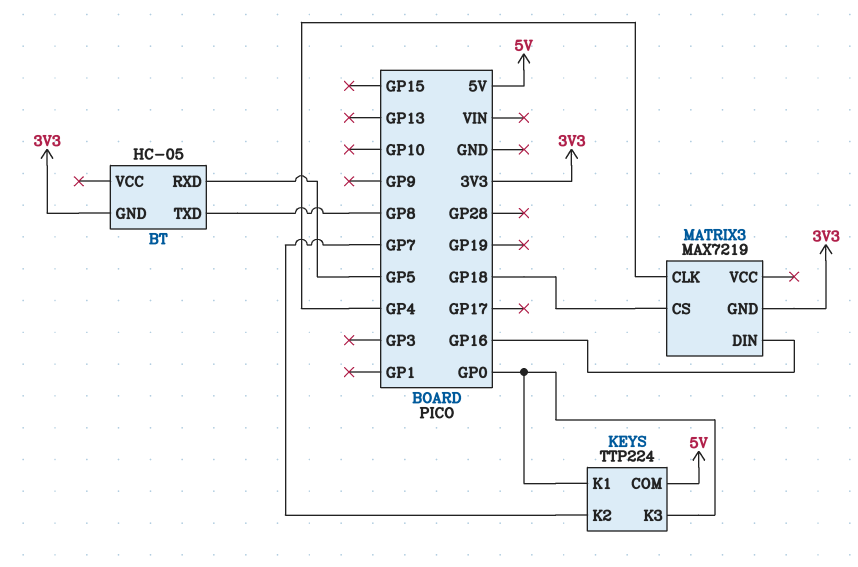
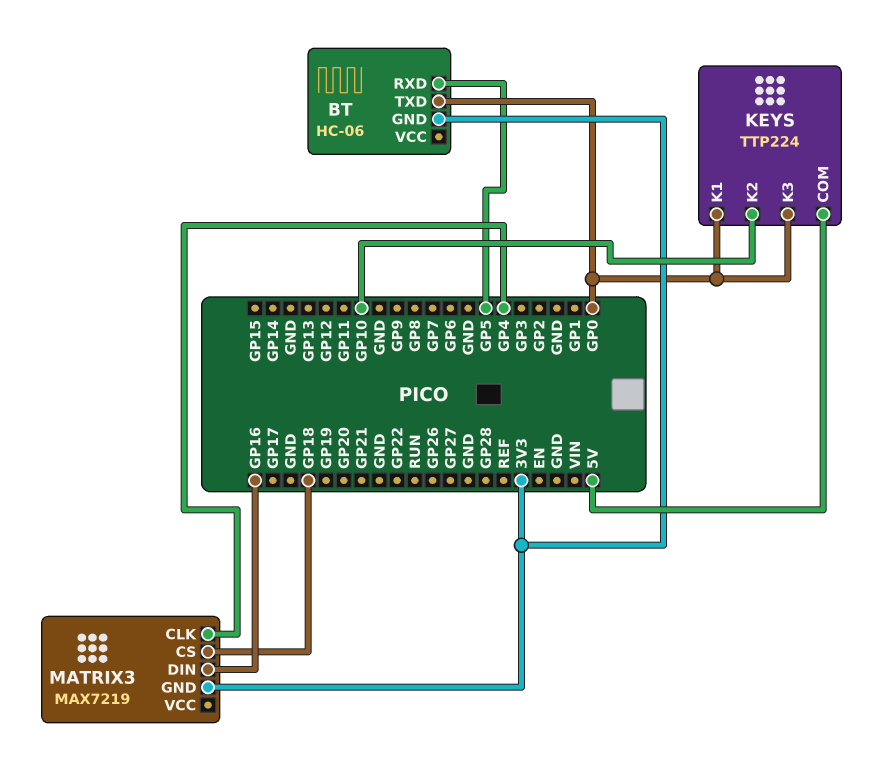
BT: HC-05 -> HC-06
BT pin TXD: GP8 -> GP0
KEYS pin K2: GP7 -> GP10

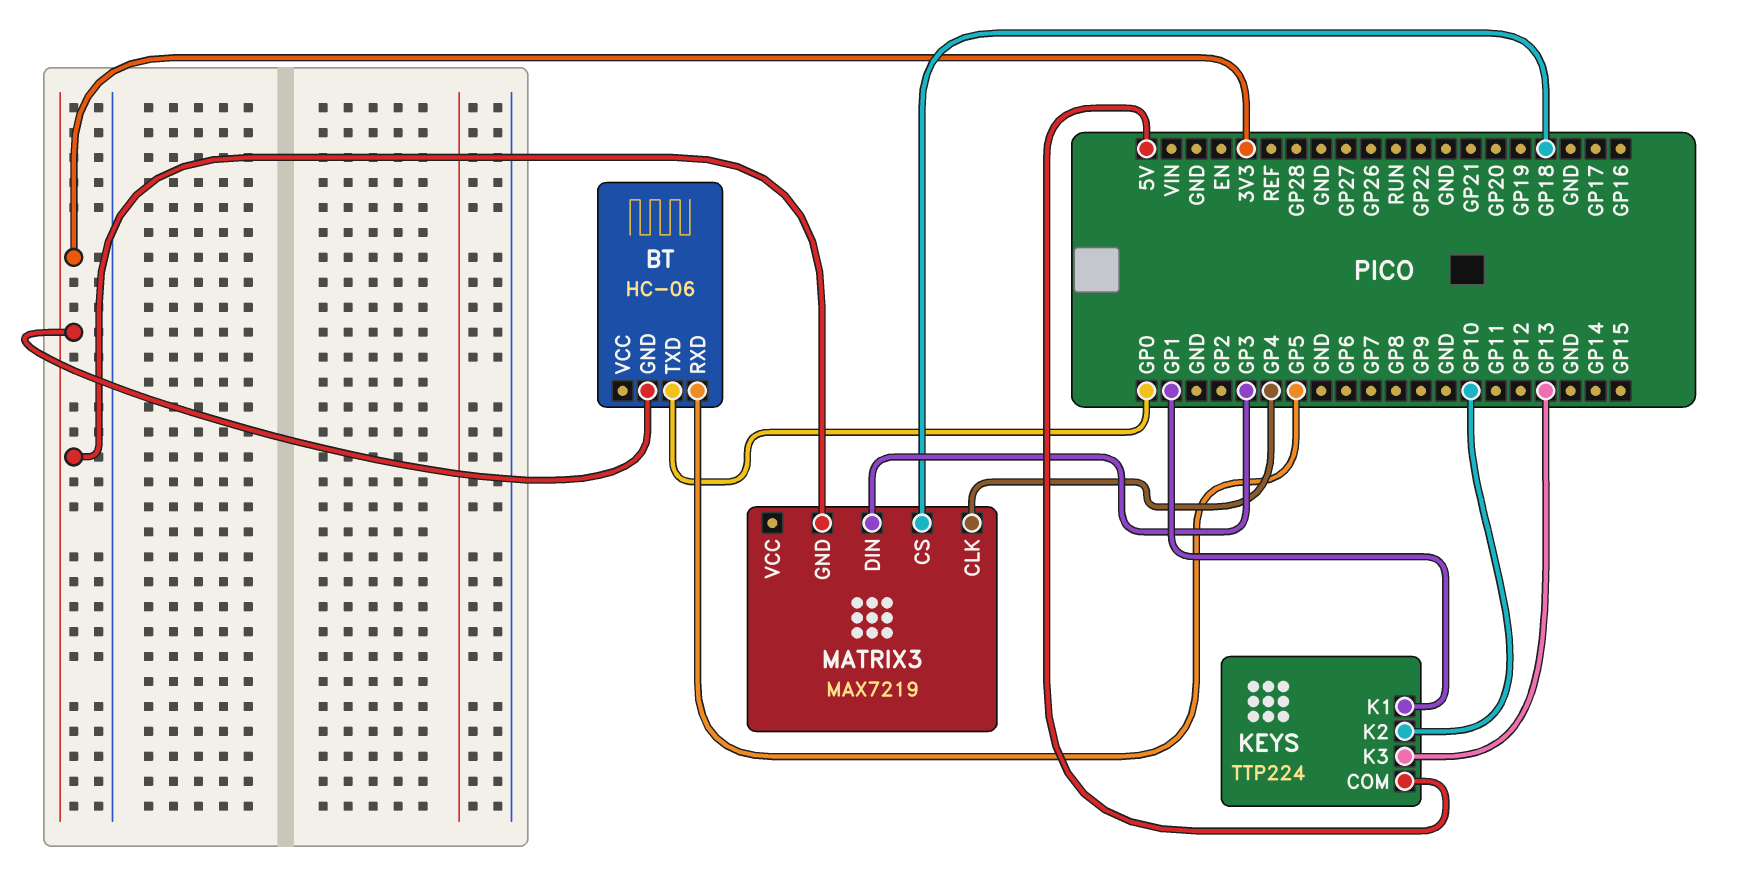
KEYS pin K1: GP0 -> GP1
KEYS pin K3: GP0 -> GP13
MATRIX3 pin DIN: GP16 -> GP3

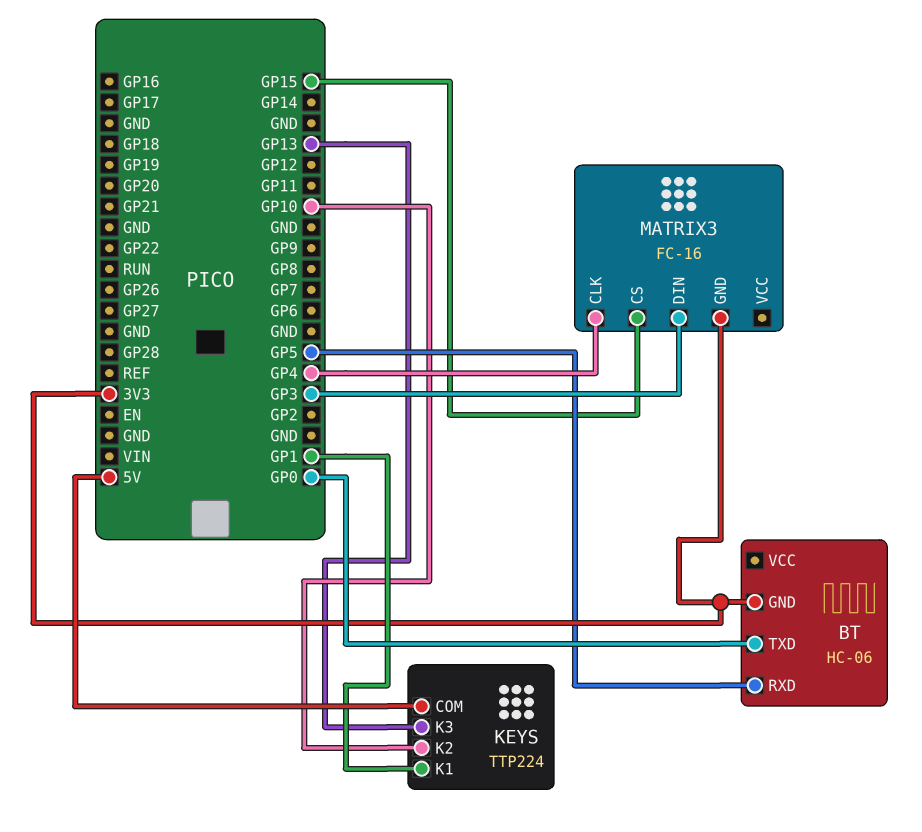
MATRIX3: MAX7219 -> FC-16
MATRIX3 pin CS: GP18 -> GP15

